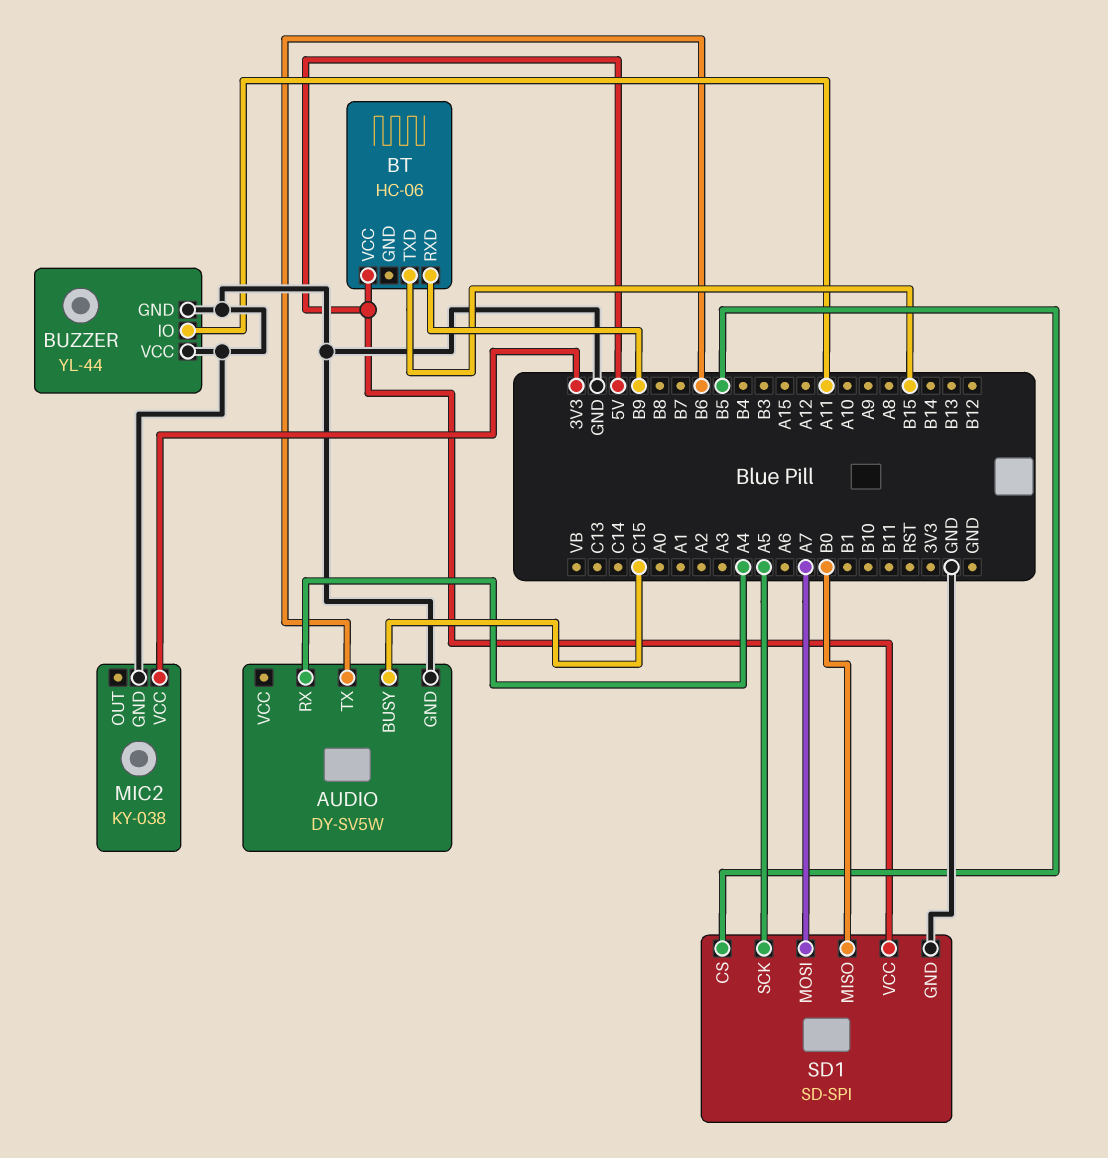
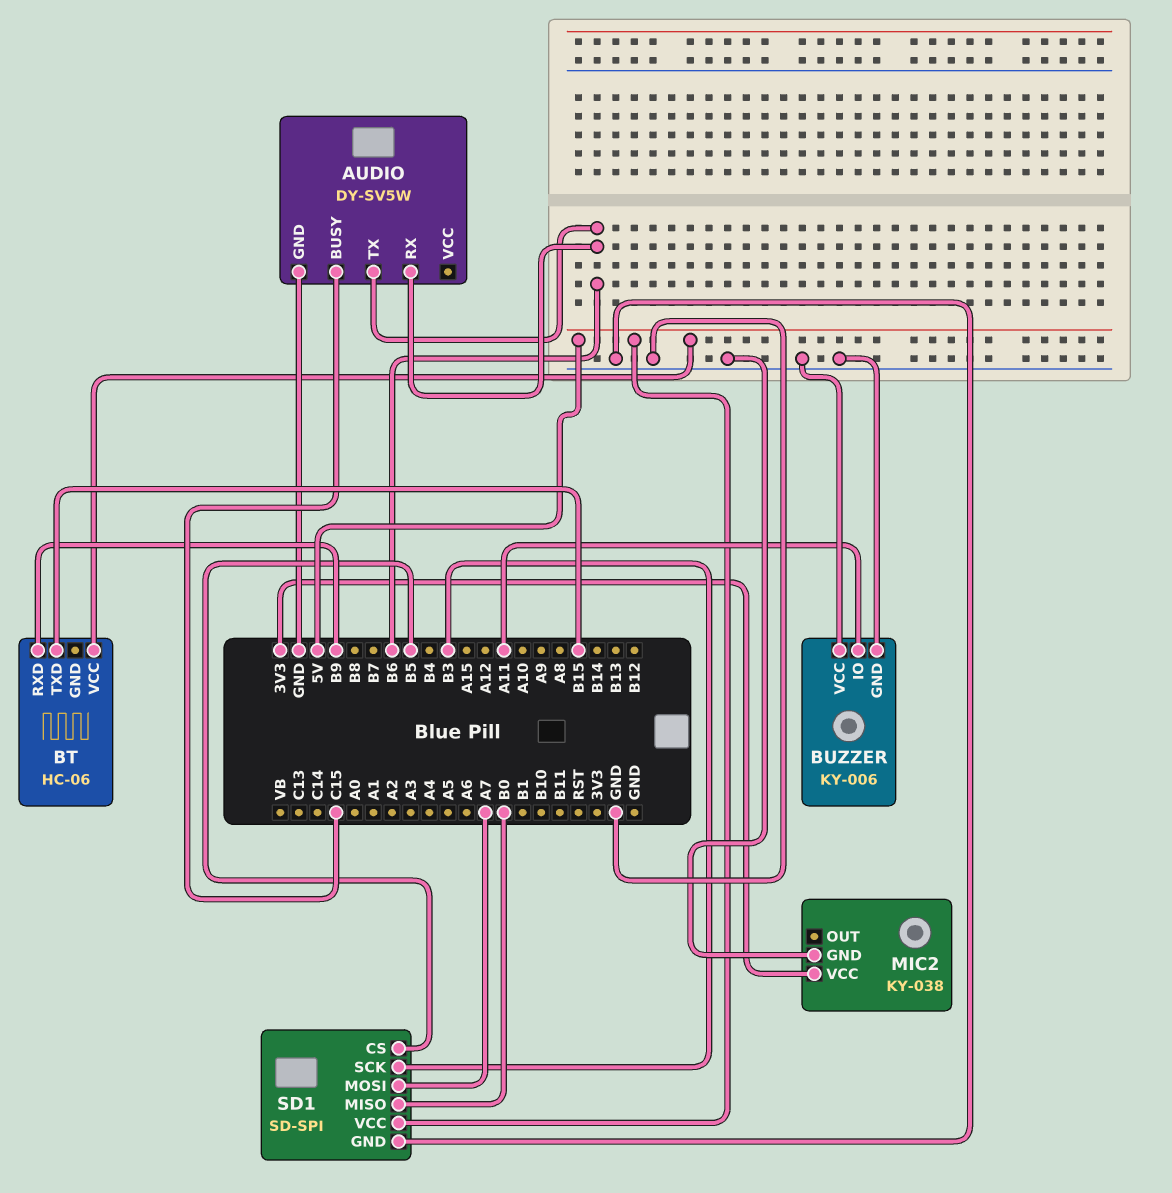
AUDIO pin RX: A4 -> B6
BUZZER: YL-44 -> KY-006
SD1 pin SCK: A5 -> B3

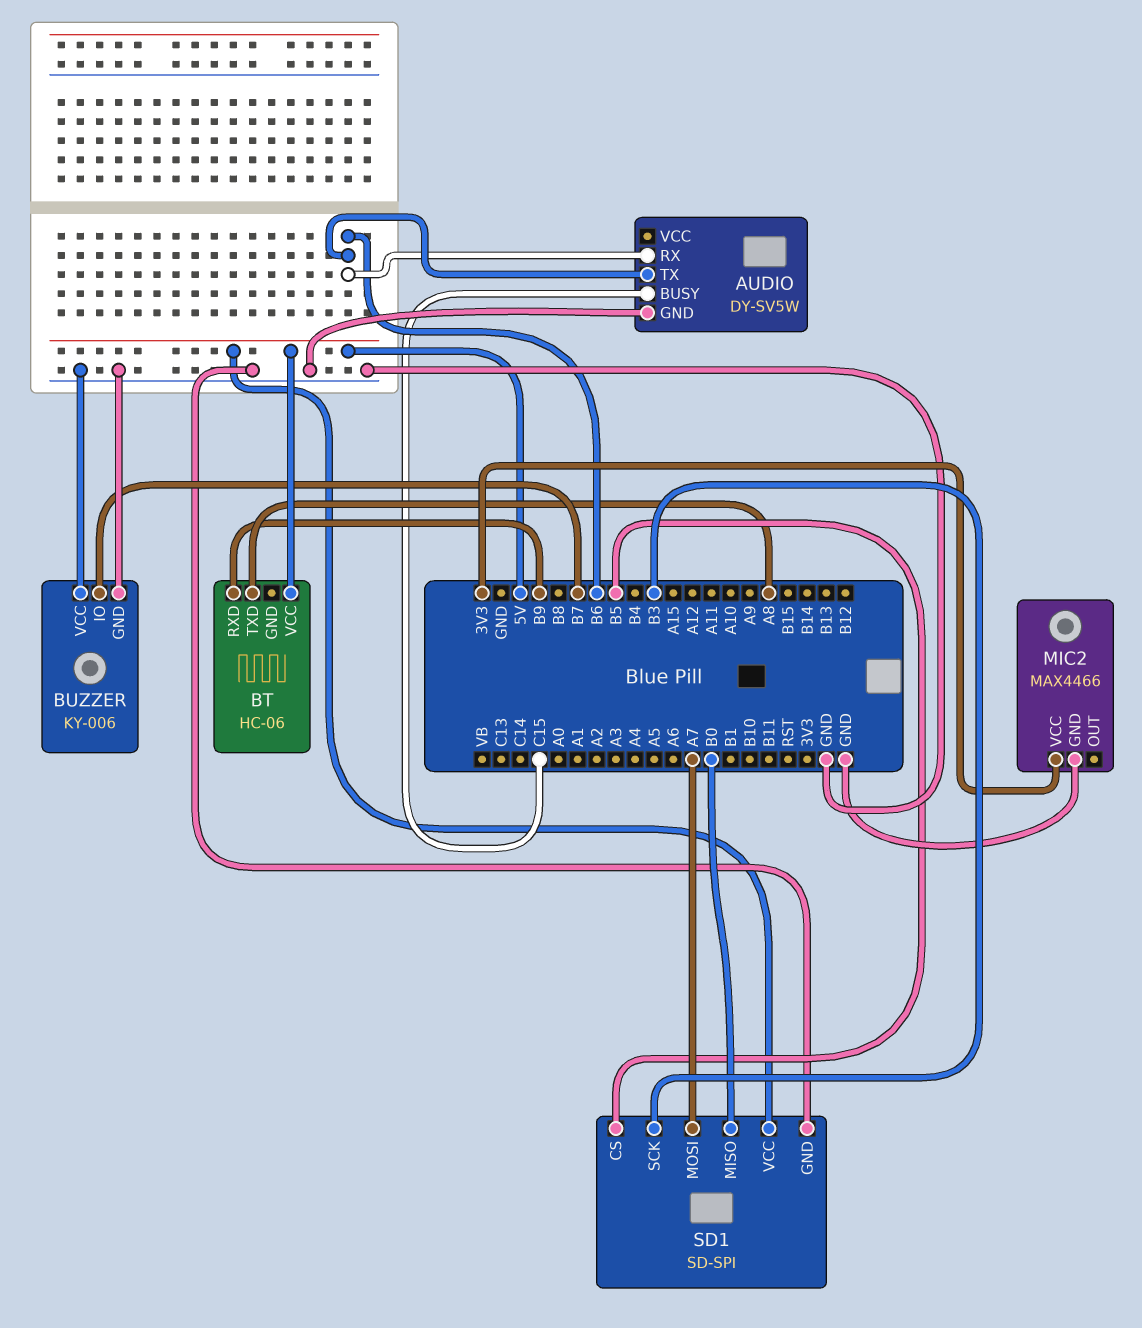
BT pin TXD: B15 -> A8
BUZZER pin IO: A11 -> B7
MIC2: KY-038 -> MAX4466

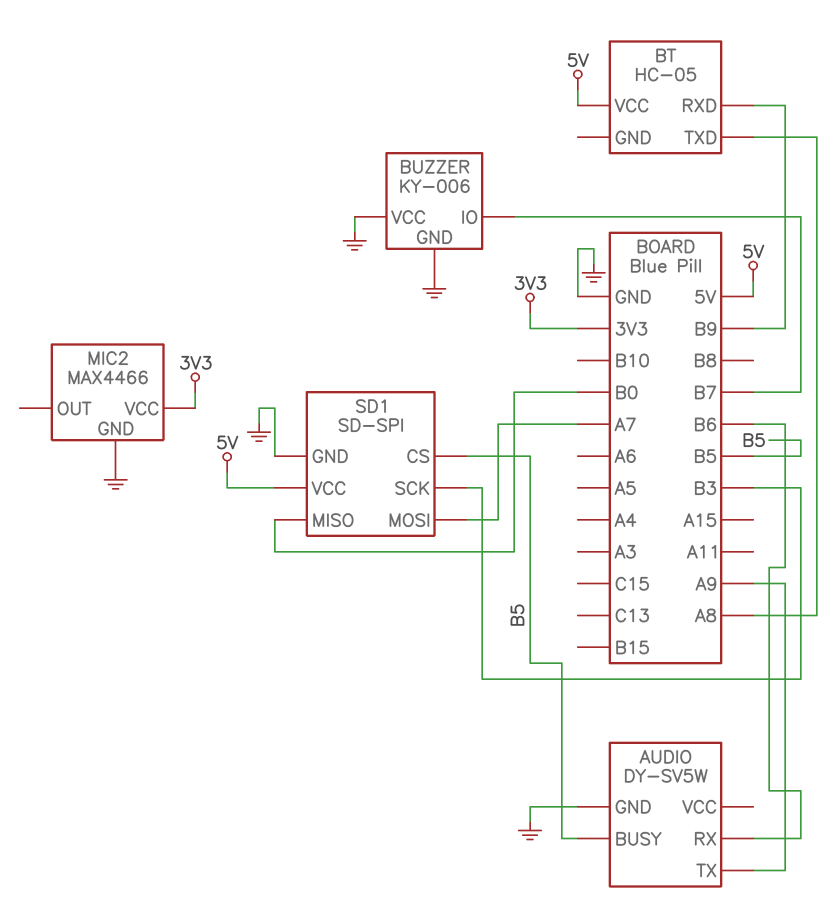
AUDIO pin BUSY: C15 -> B5
AUDIO pin TX: B6 -> A9
BT: HC-06 -> HC-05

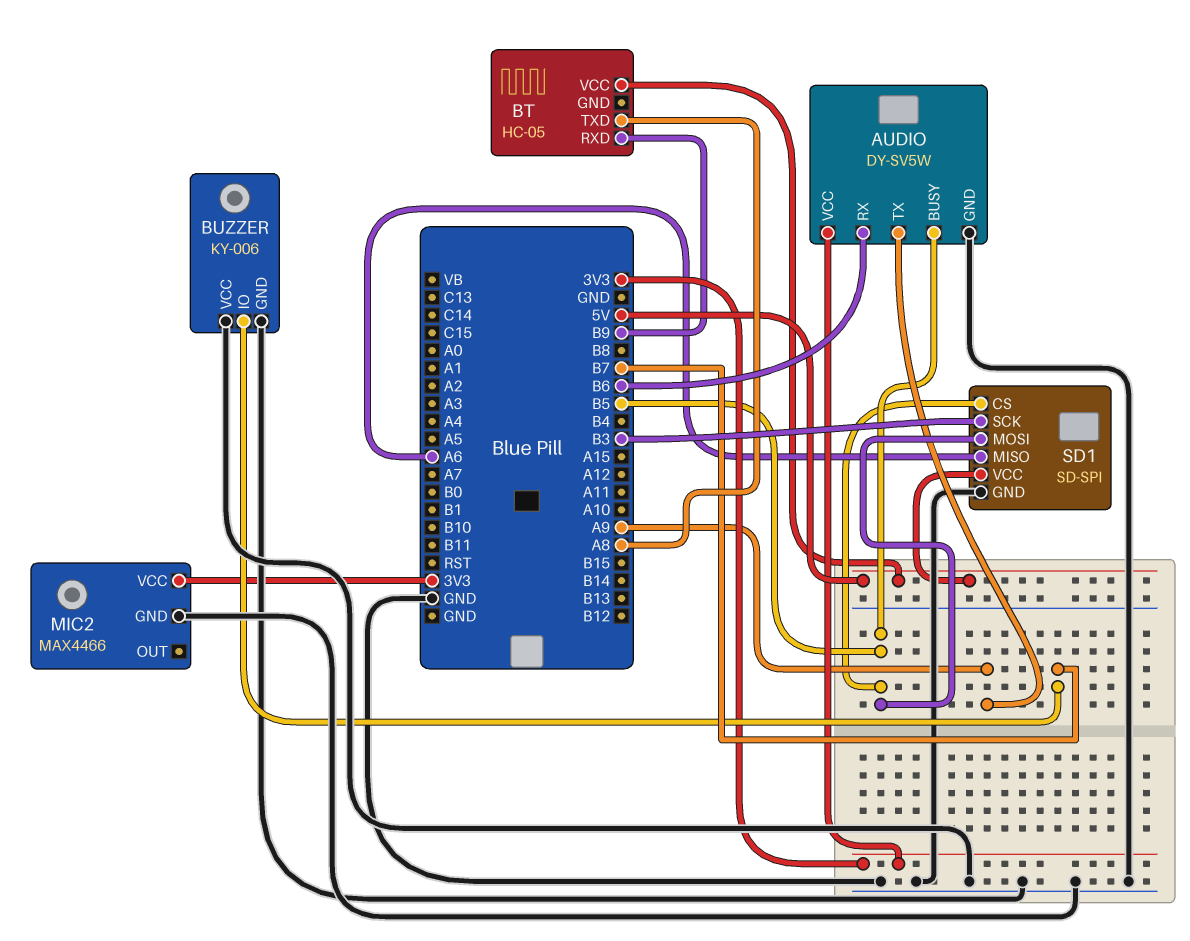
AUDIO pin VCC: none -> 3V3
SD1 pin MISO: B0 -> A6
SD1 pin MOSI: A7 -> B5

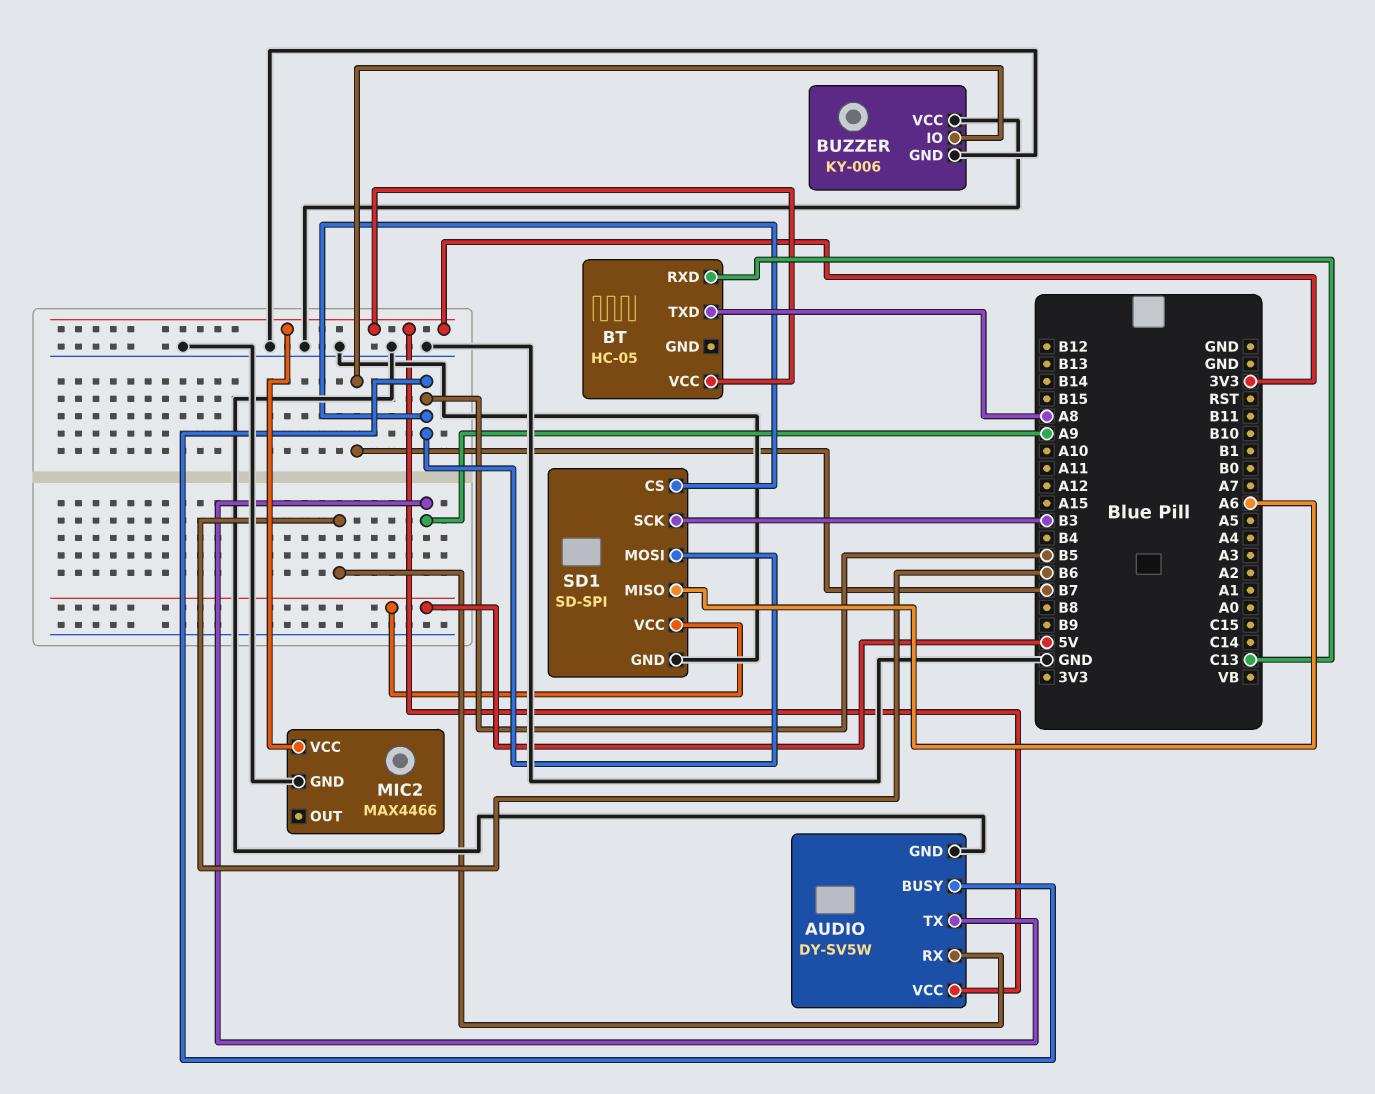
BT pin RXD: B9 -> C13
BT pin VCC: 5V -> 3V3

